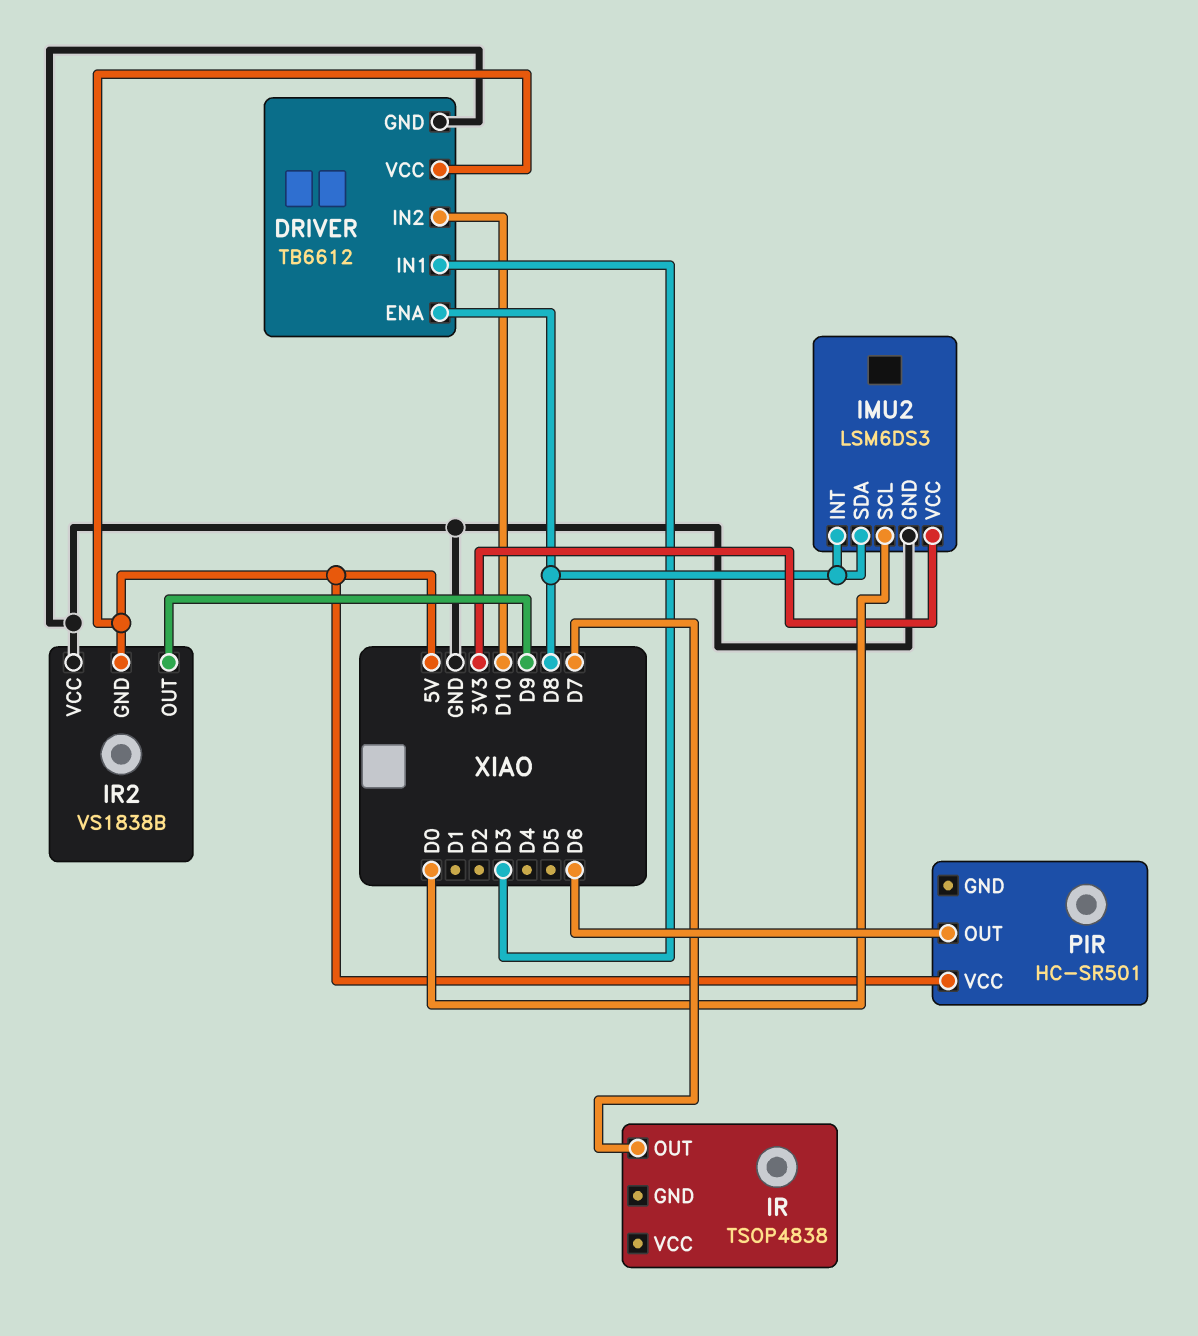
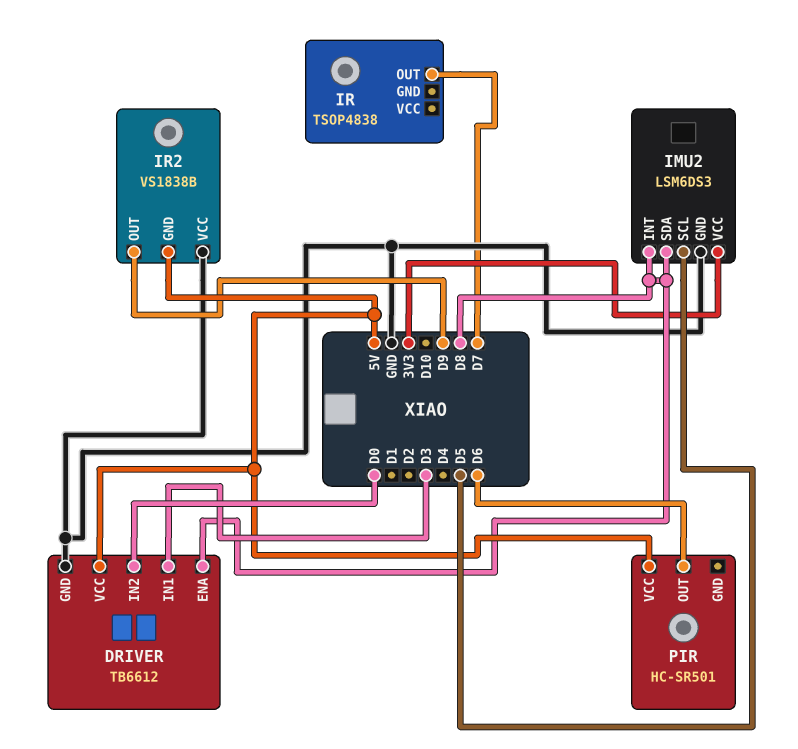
DRIVER pin IN2: D10 -> D0
IMU2 pin SCL: D0 -> D5

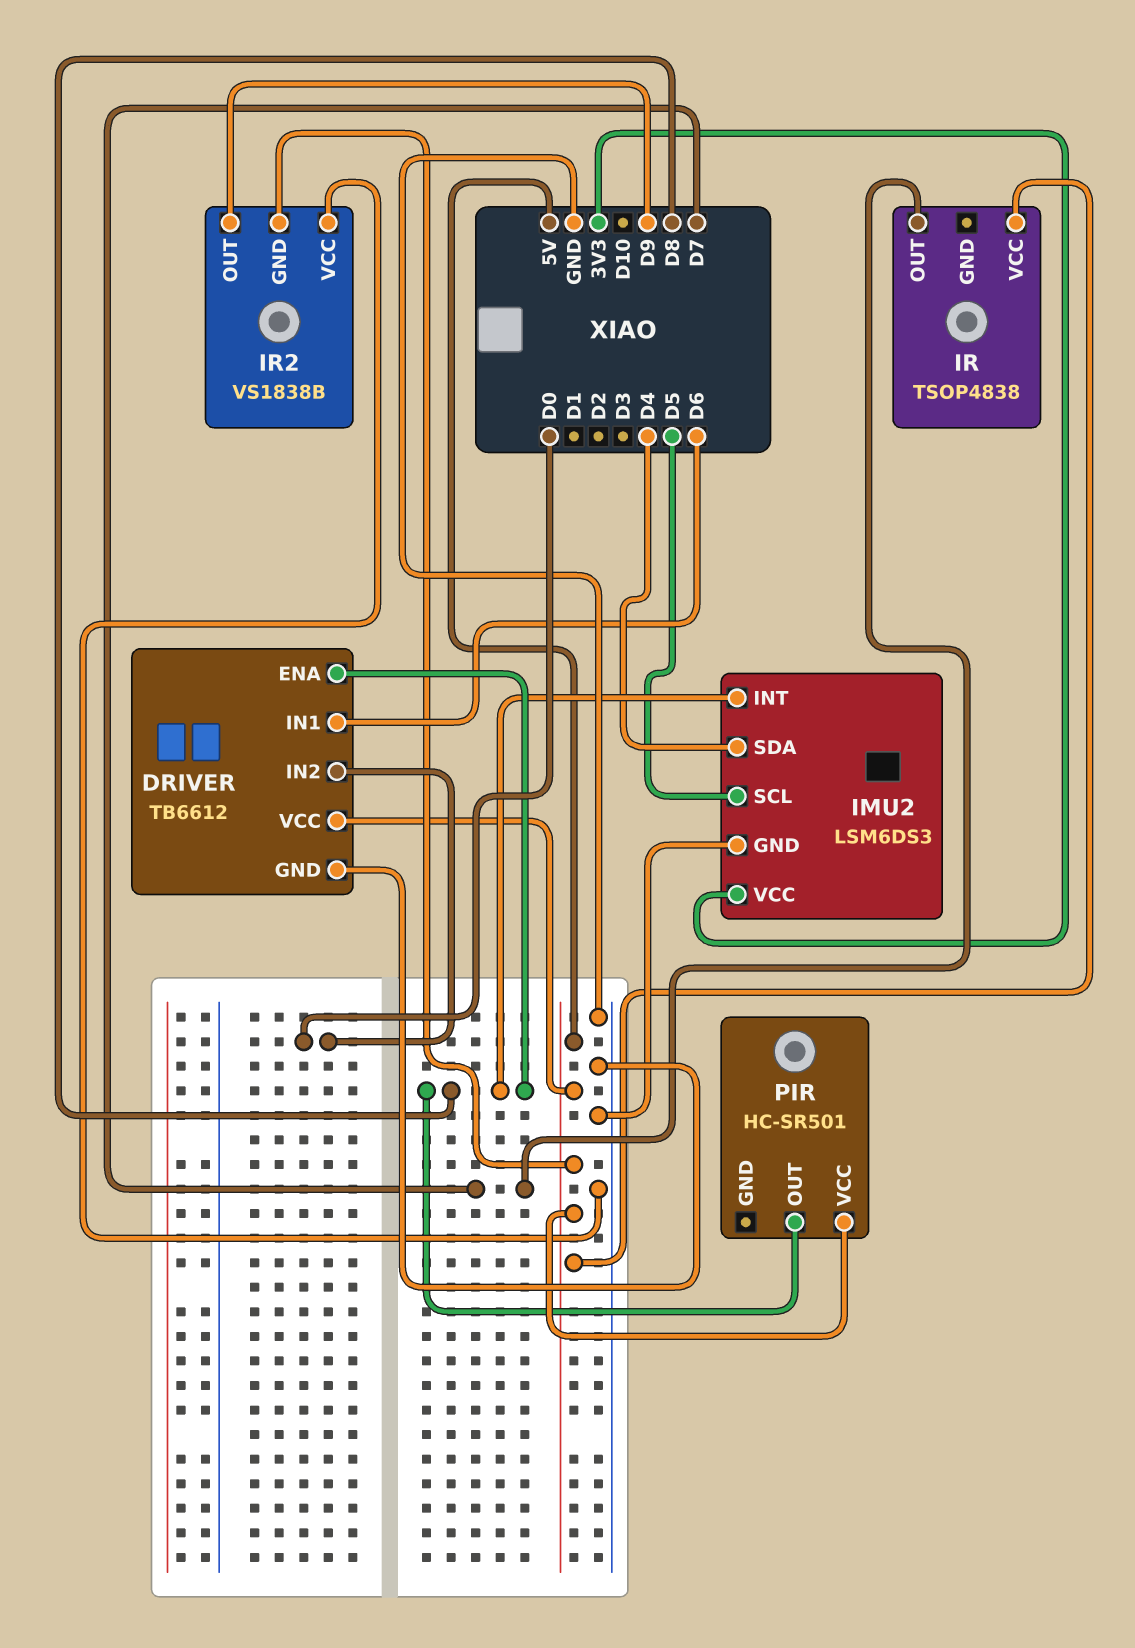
DRIVER pin IN1: D3 -> D6
IMU2 pin SDA: D8 -> D4
IR pin VCC: none -> 5V
PIR pin OUT: D6 -> D8

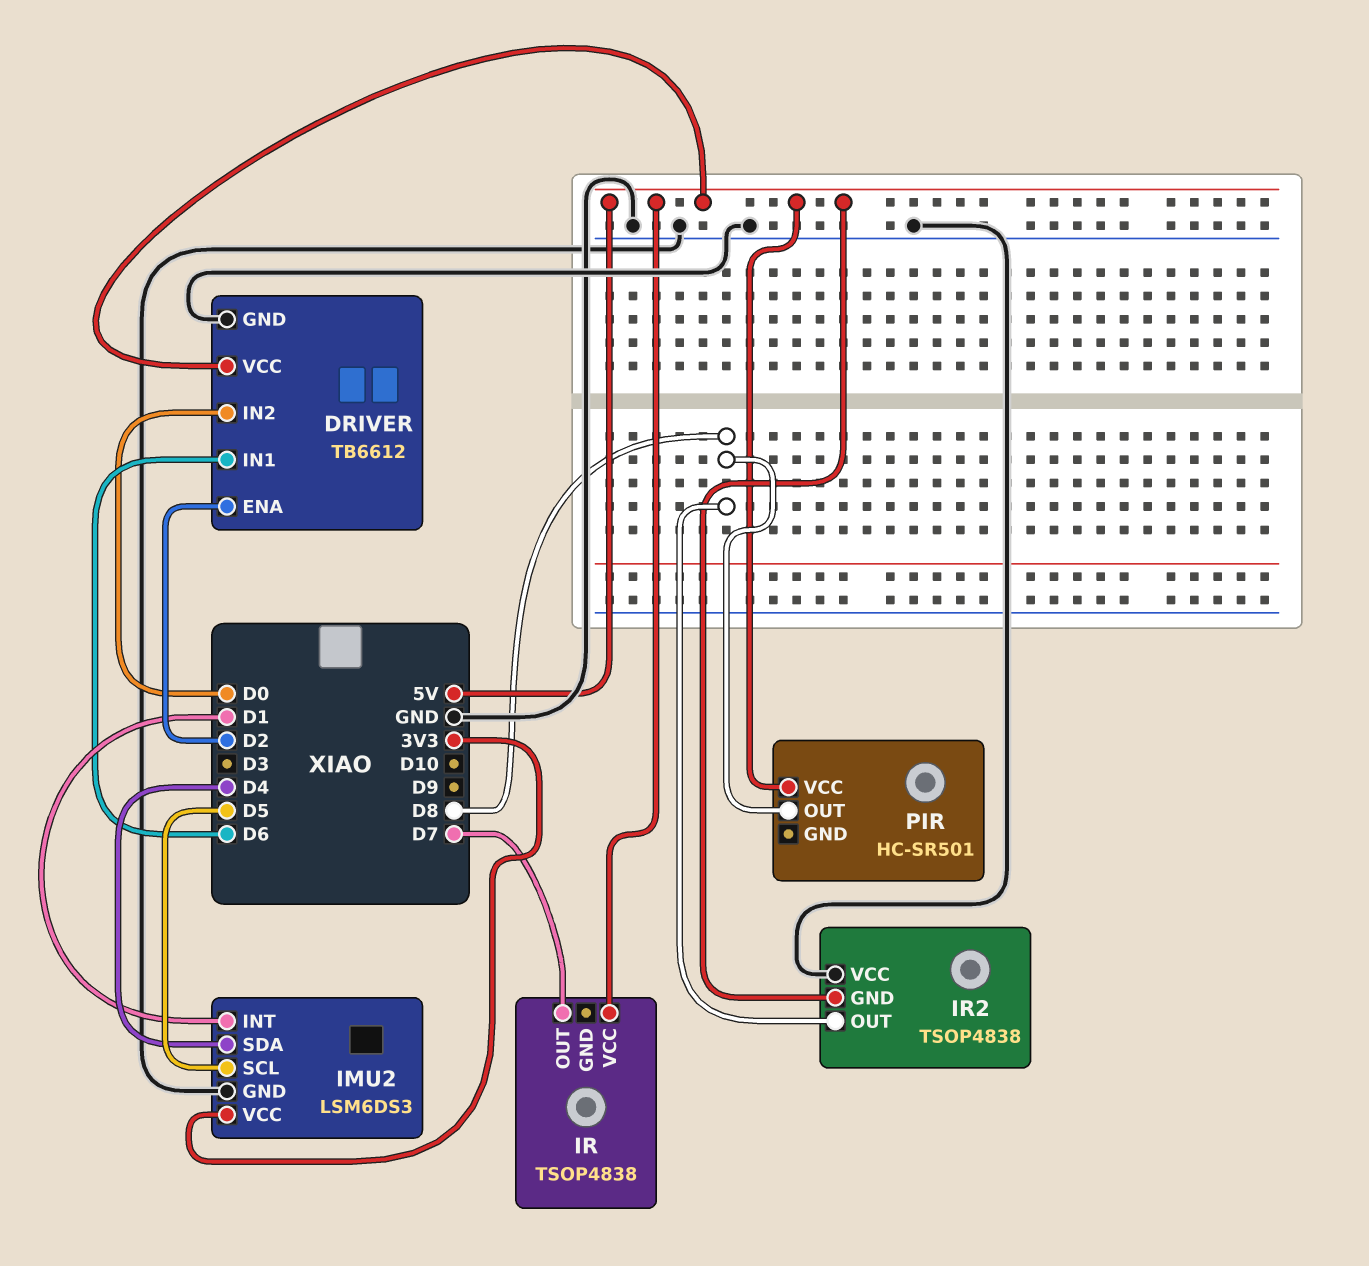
DRIVER pin ENA: D8 -> D2
IMU2 pin INT: D8 -> D1
IR2: VS1838B -> TSOP4838
IR2 pin OUT: D9 -> D8

